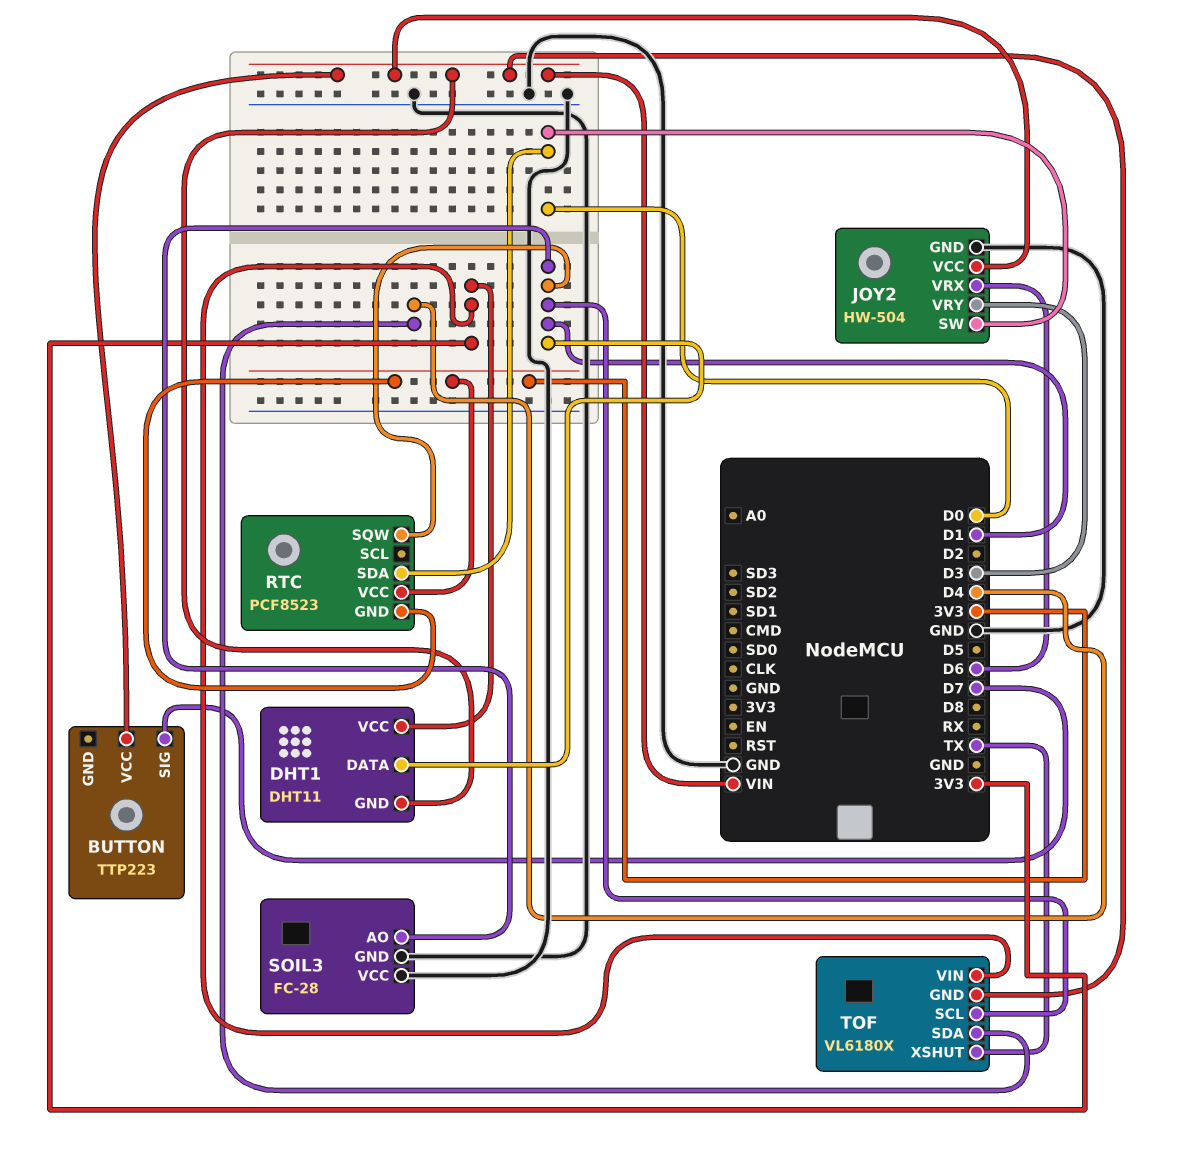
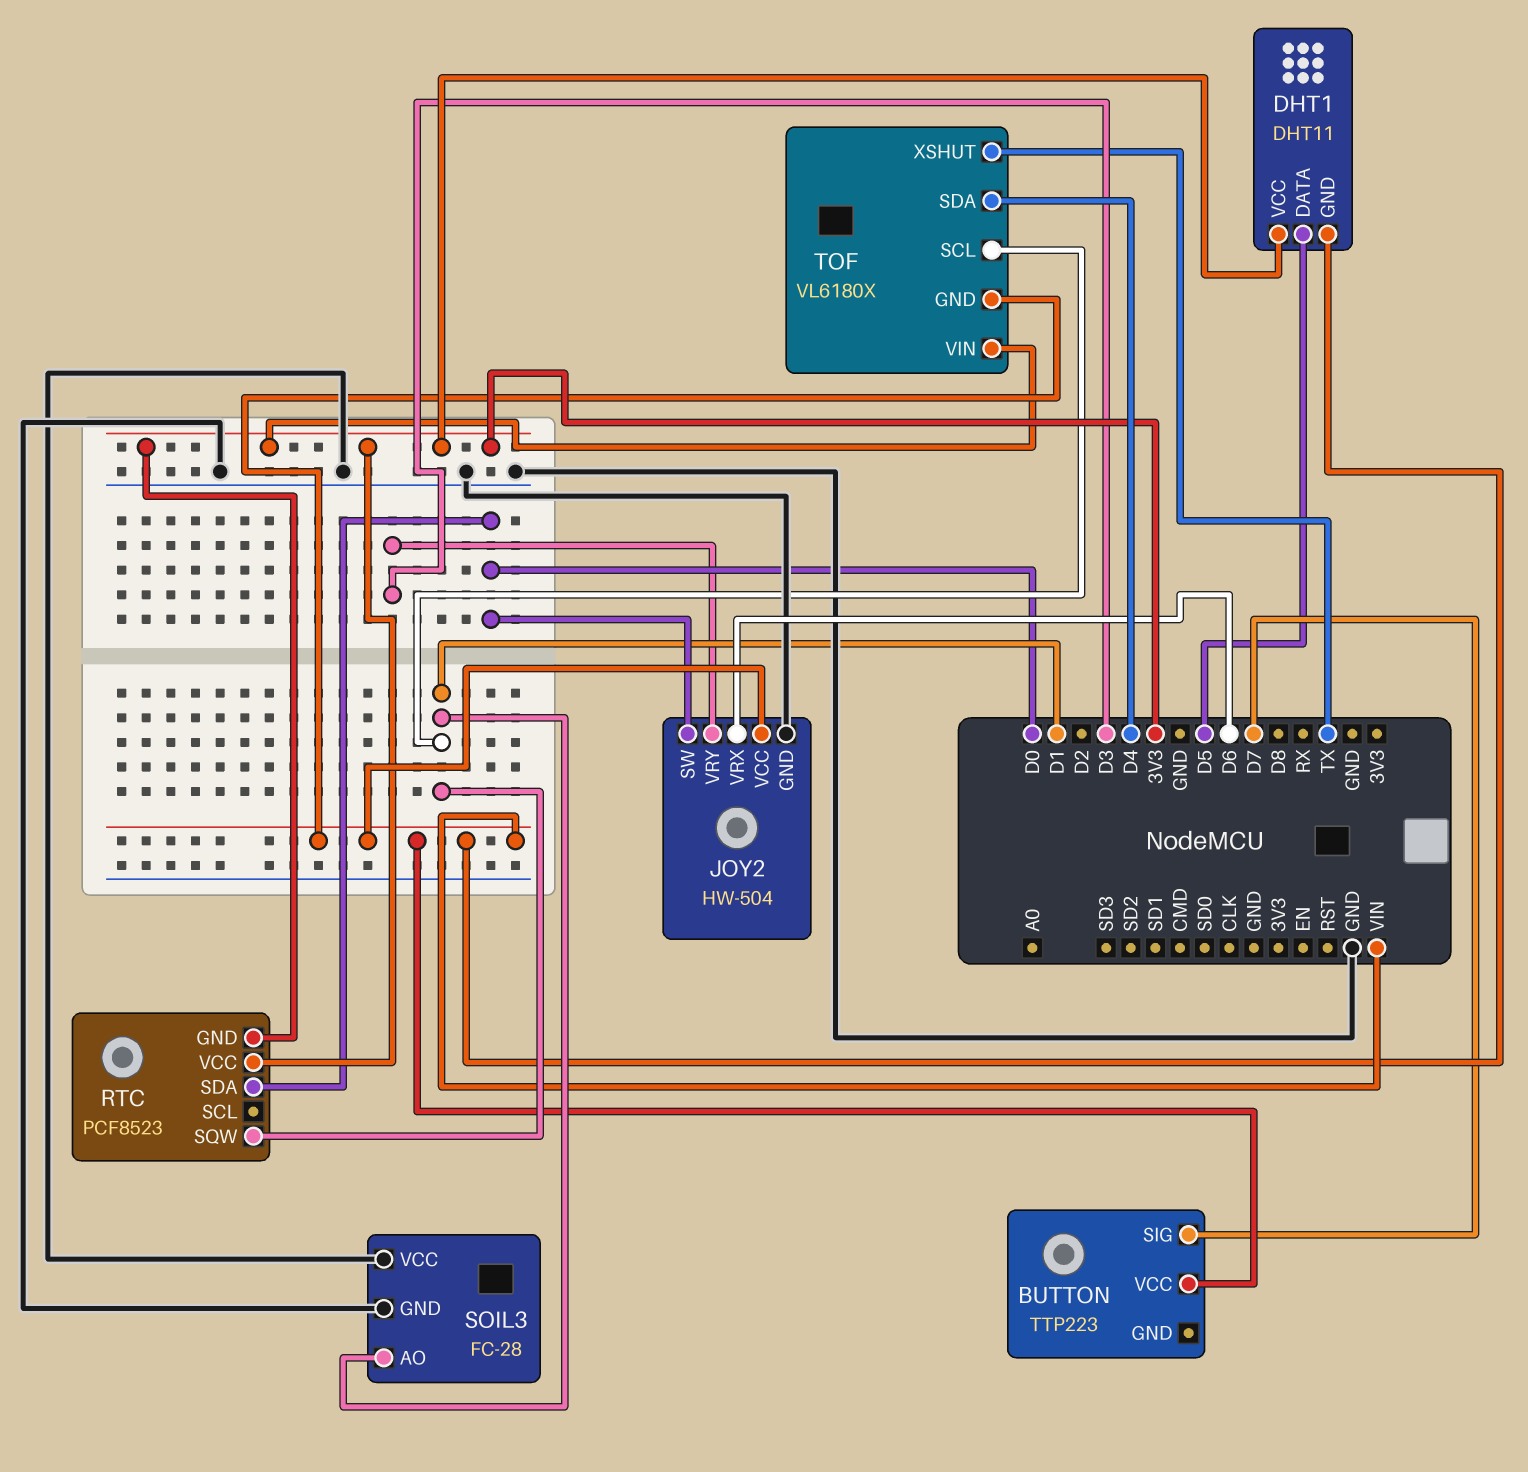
DHT1 pin DATA: D1 -> D5

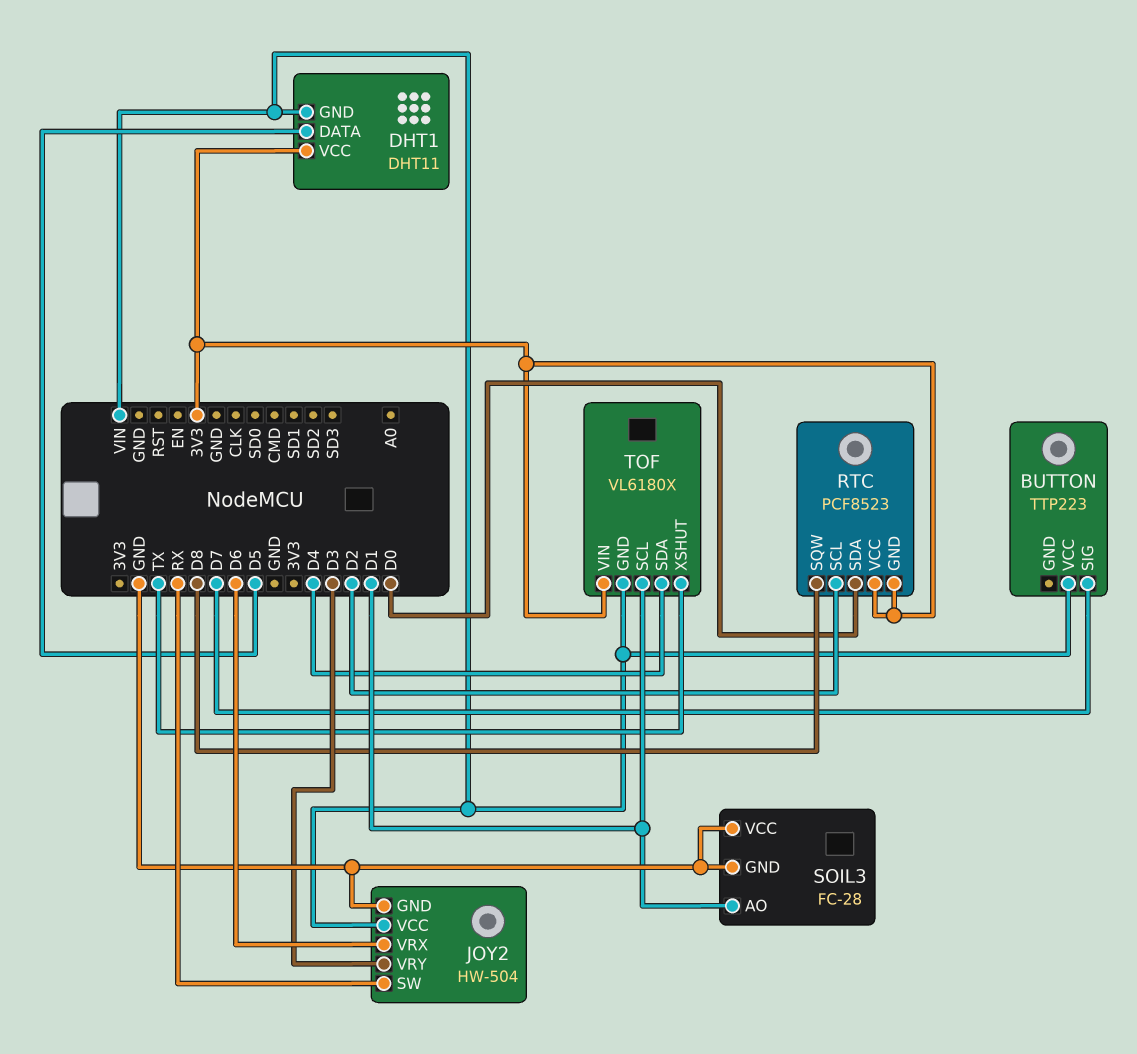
JOY2 pin SW: D0 -> RX
RTC pin SCL: none -> D2
RTC pin SQW: D1 -> D8

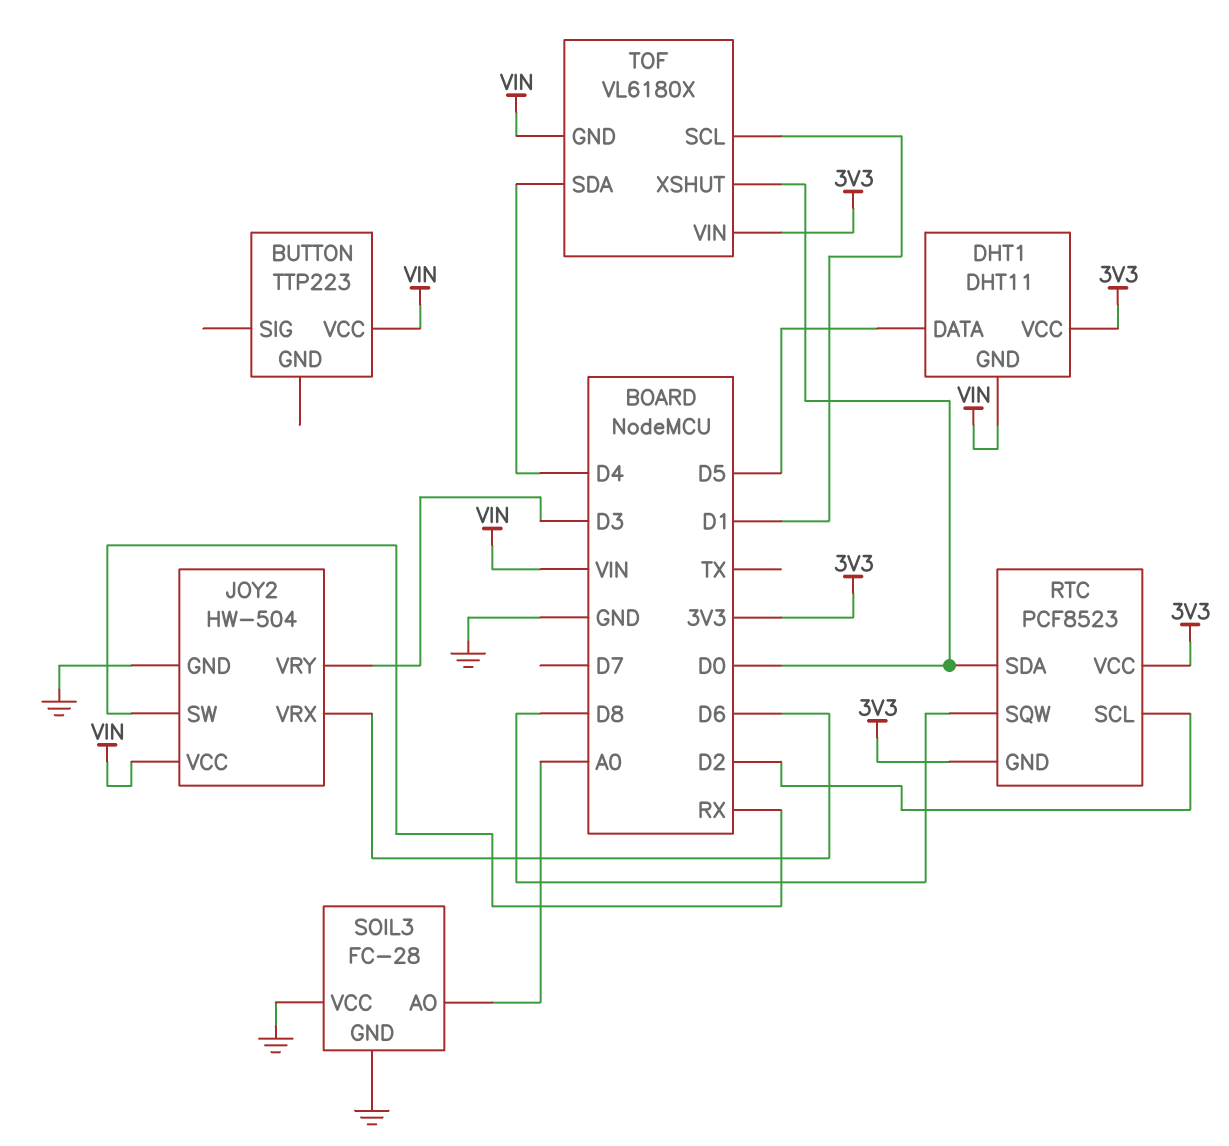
BUTTON pin SIG: D7 -> none
SOIL3 pin AO: D1 -> A0
TOF pin XSHUT: TX -> D0

